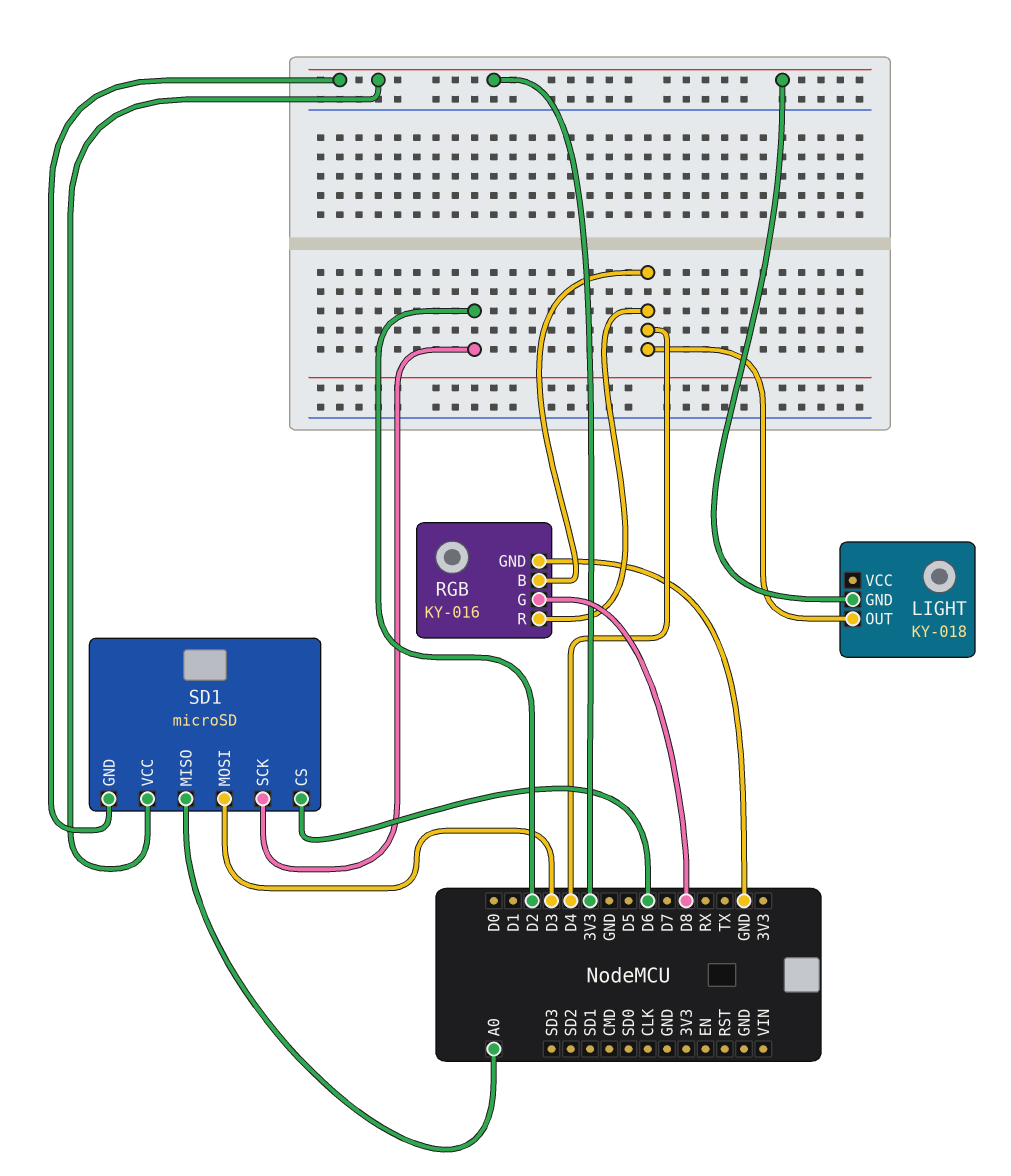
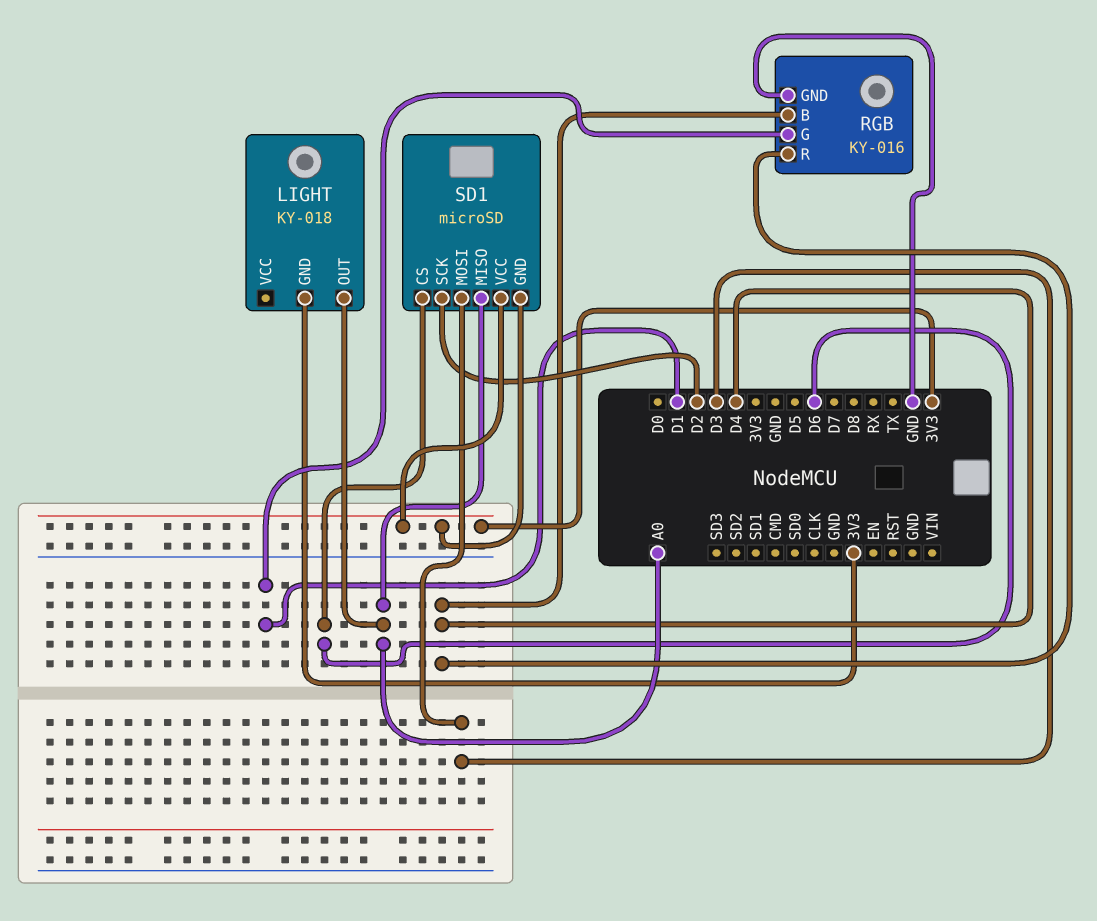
LIGHT pin OUT: D4 -> A0
RGB pin G: D8 -> D1

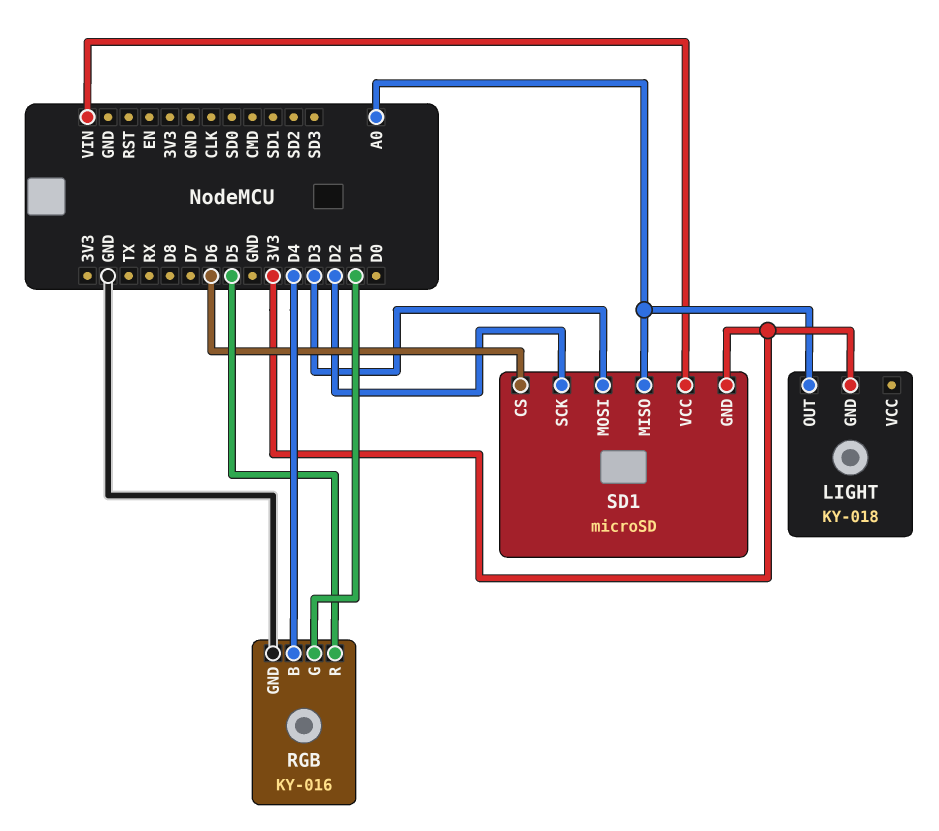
RGB pin R: D4 -> D5
SD1 pin VCC: 3V3 -> VIN

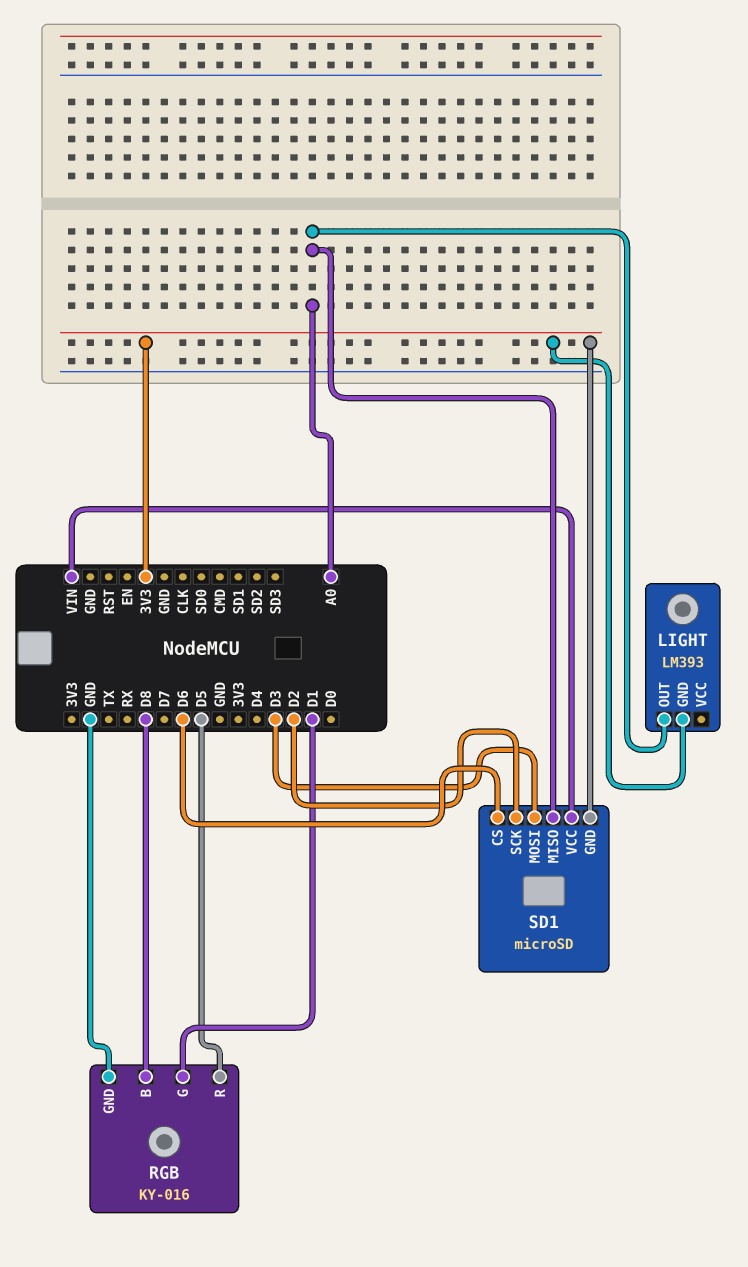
LIGHT: KY-018 -> LM393
RGB pin B: D4 -> D8

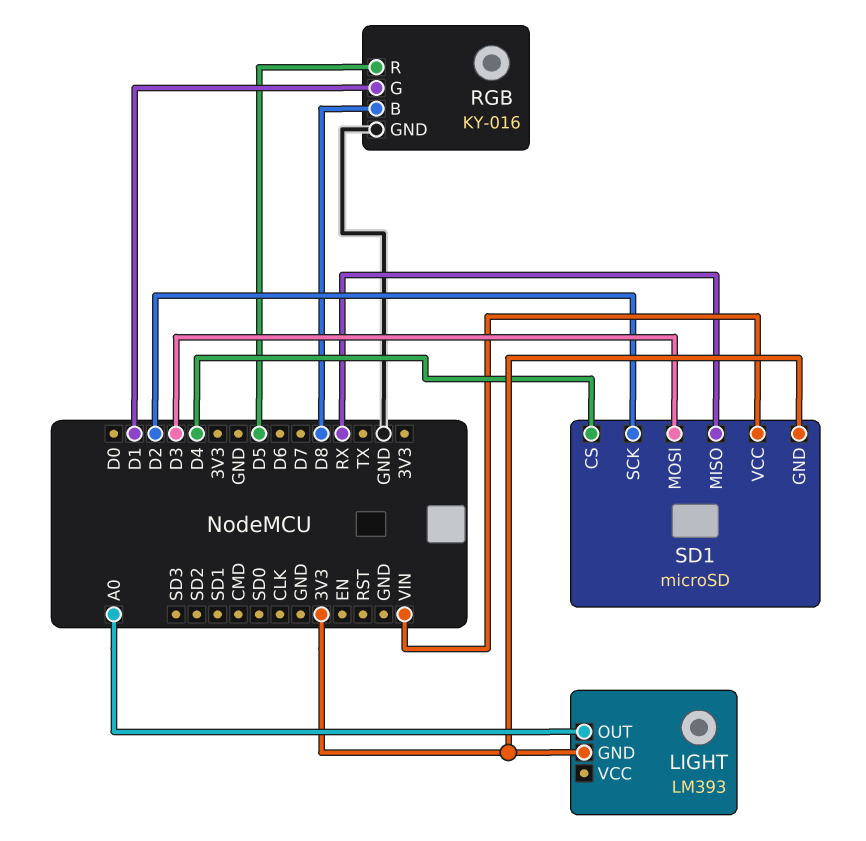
SD1 pin CS: D6 -> D4
SD1 pin MISO: A0 -> RX

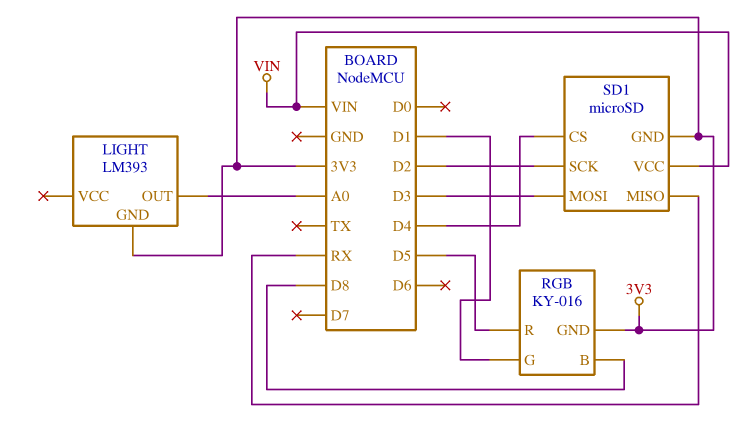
RGB pin GND: GND -> 3V3

